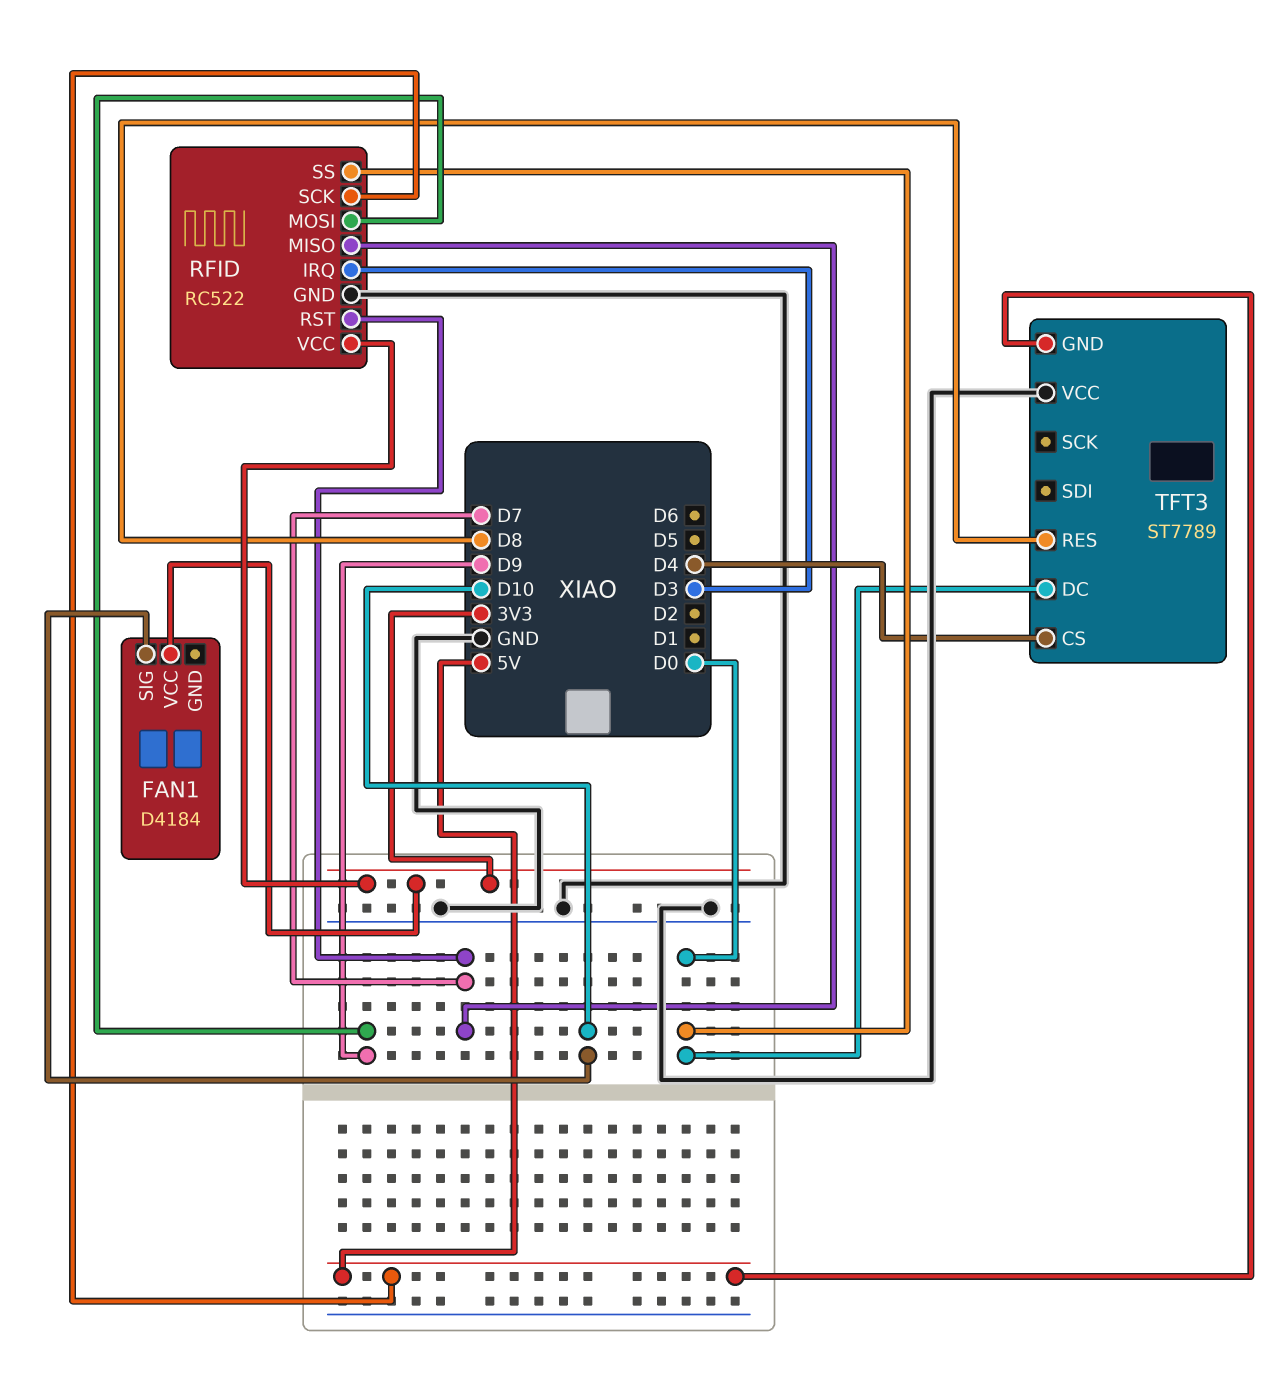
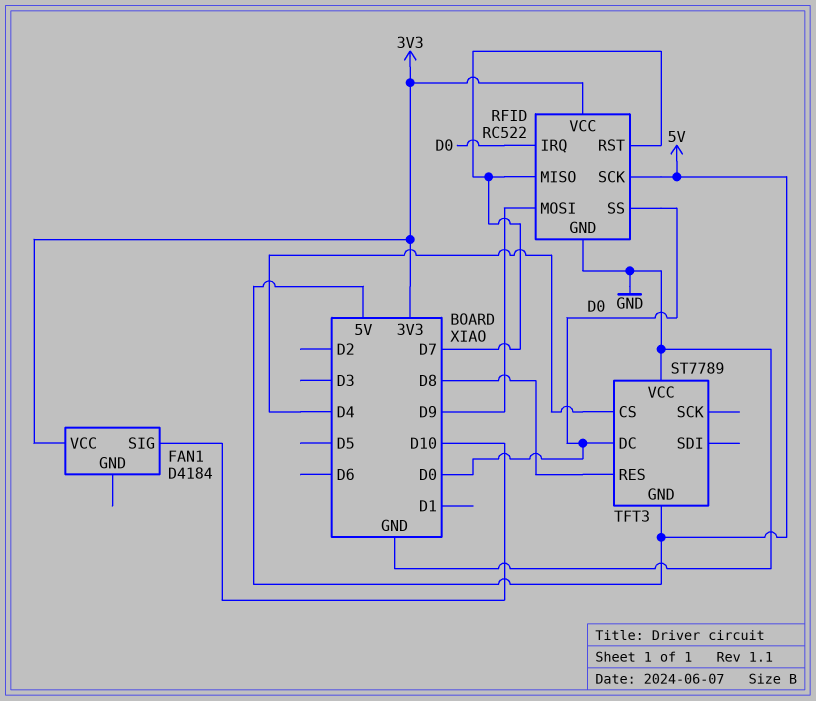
RFID pin IRQ: D3 -> D0

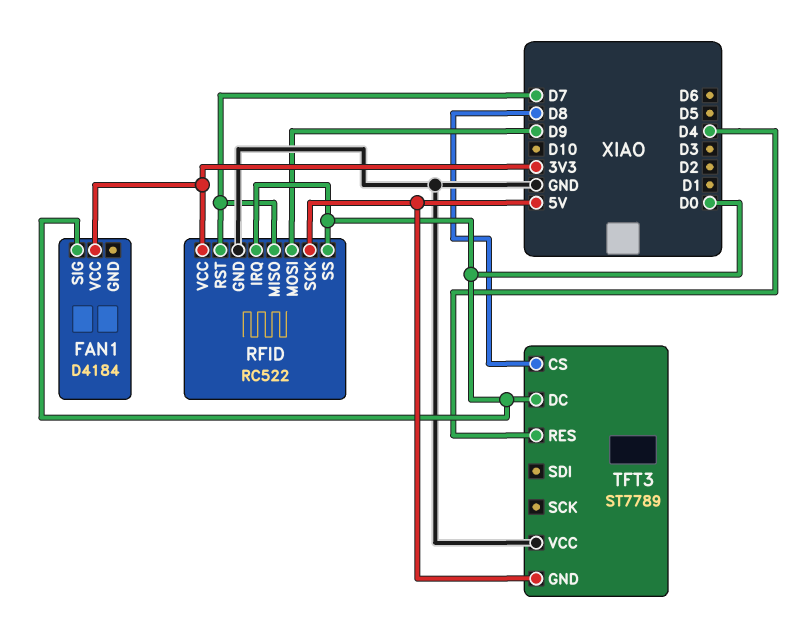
FAN1 pin SIG: D10 -> D0
TFT3 pin CS: D4 -> D8
TFT3 pin RES: D8 -> D4

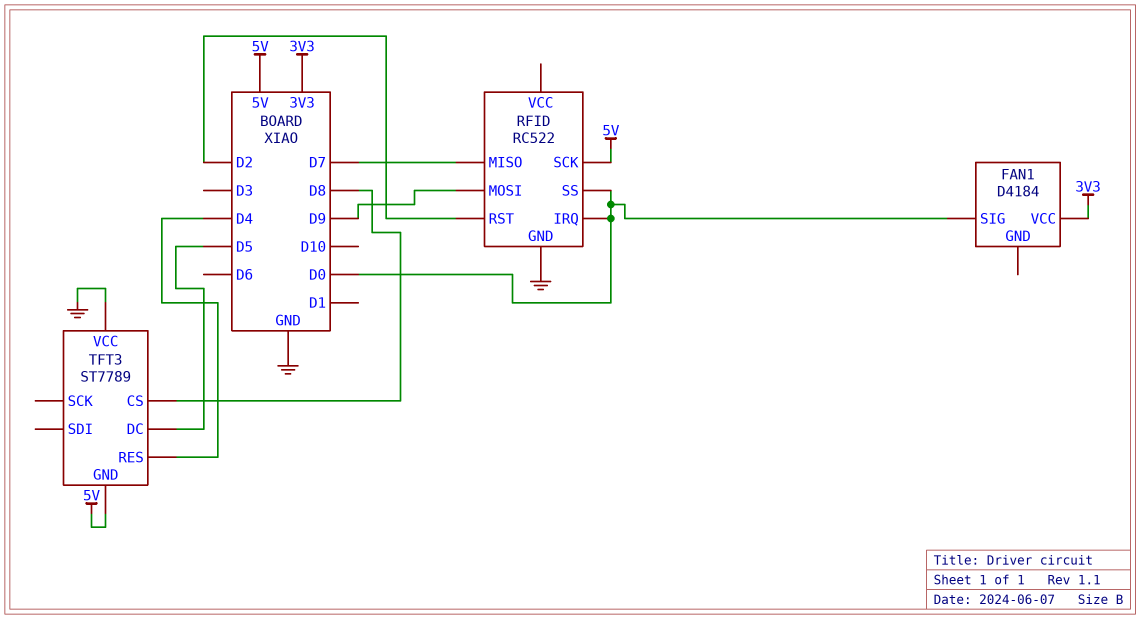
RFID pin RST: D7 -> D2
RFID pin VCC: 3V3 -> none
TFT3 pin DC: D0 -> D5

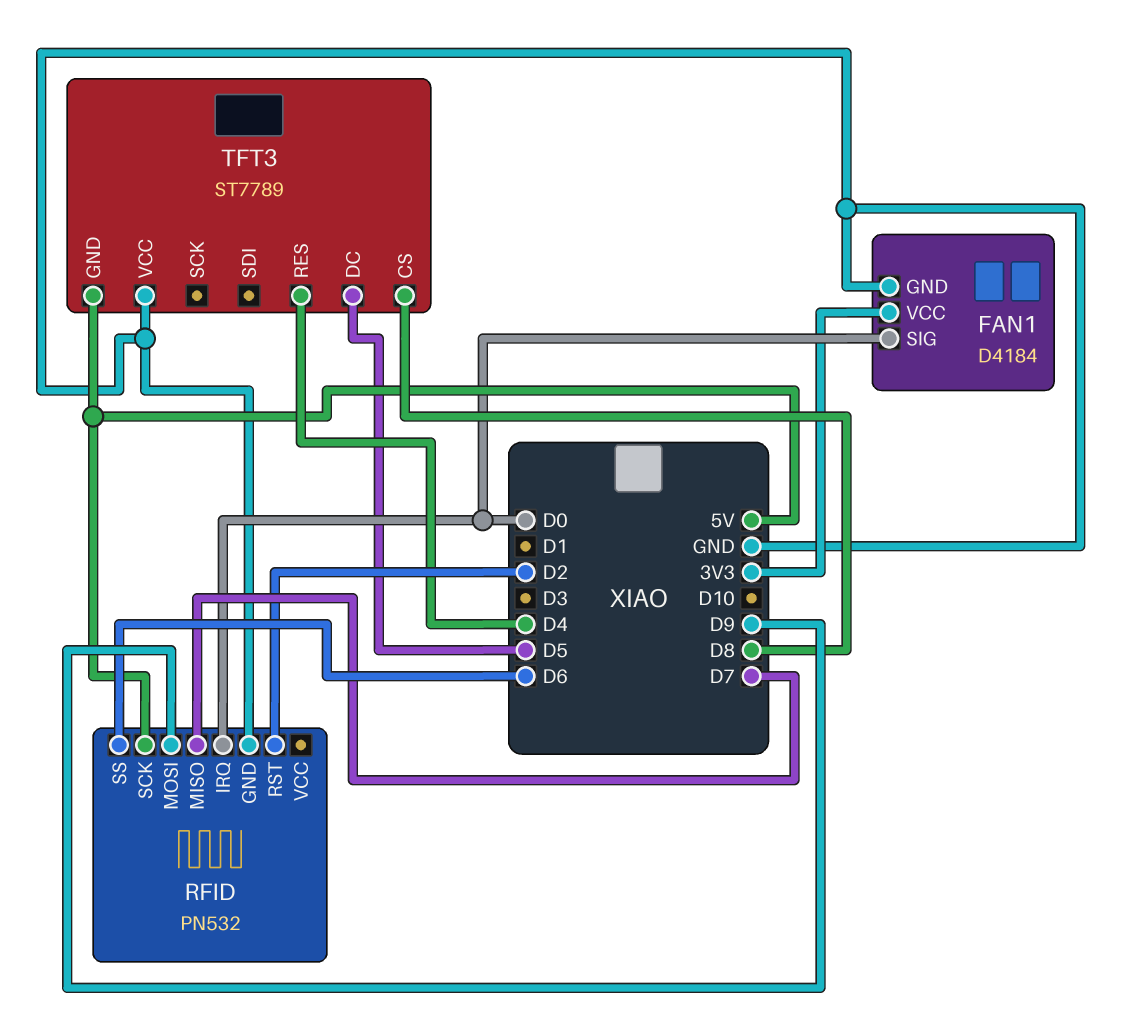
FAN1 pin GND: none -> GND
RFID: RC522 -> PN532
RFID pin SS: D0 -> D6

